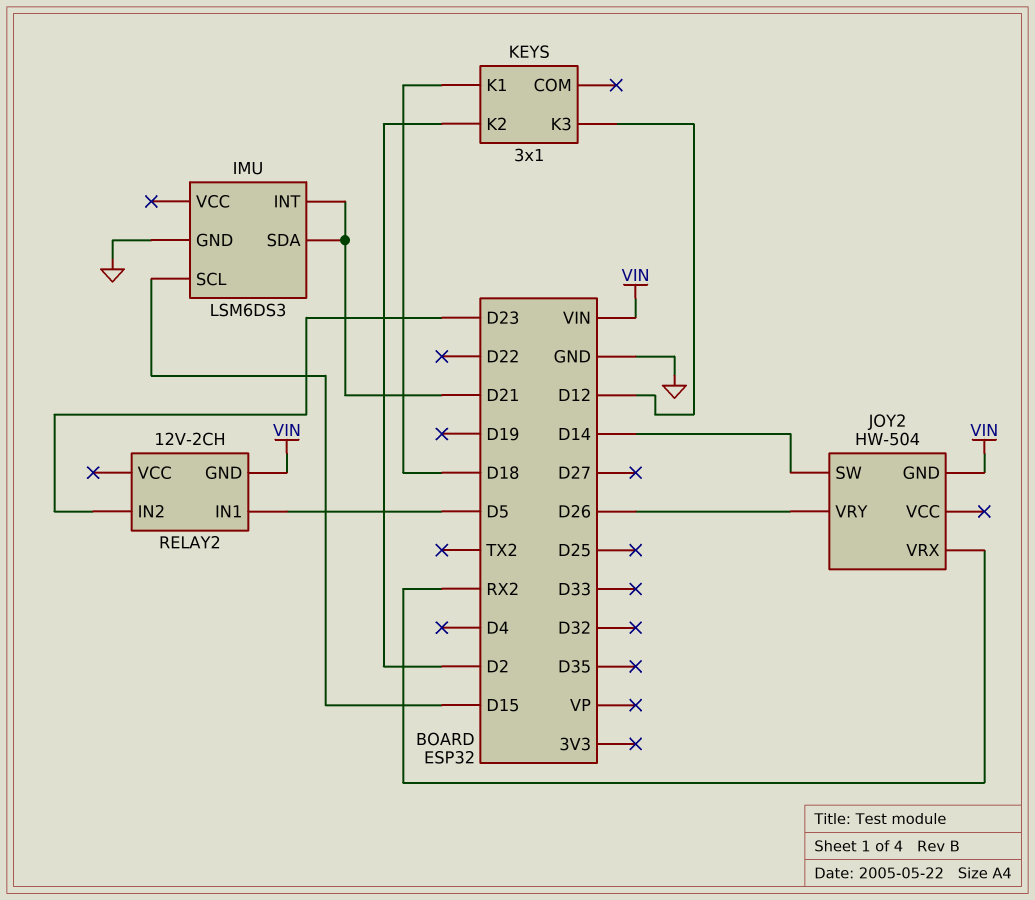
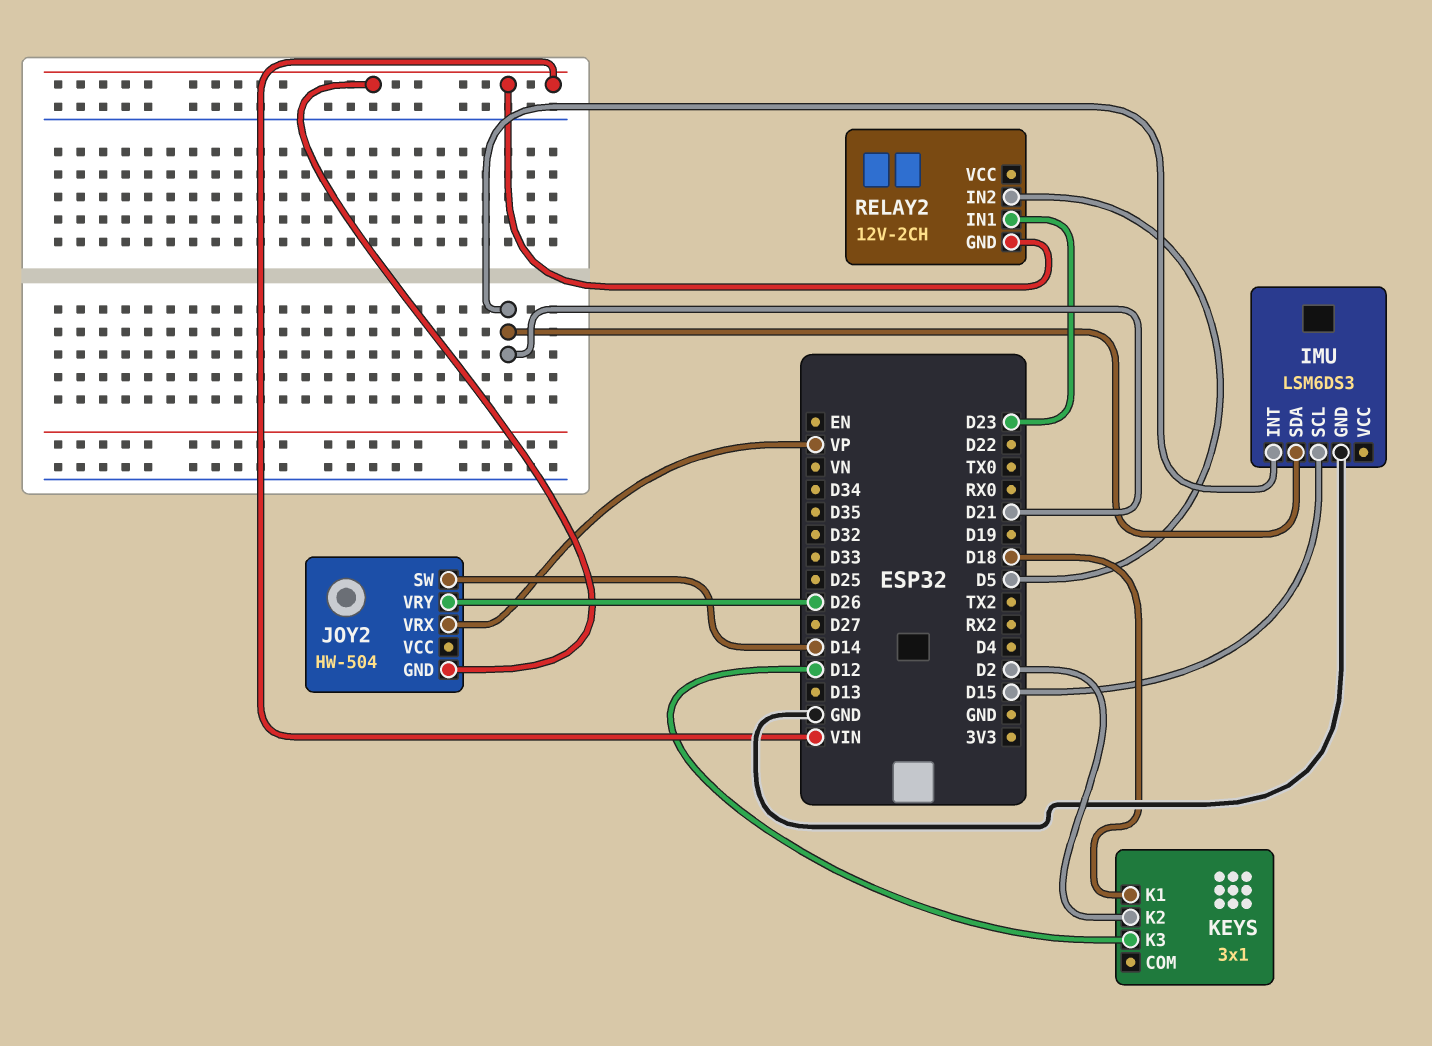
JOY2 pin VRX: RX2 -> VP
RELAY2 pin IN1: D5 -> D23
RELAY2 pin IN2: D23 -> D5

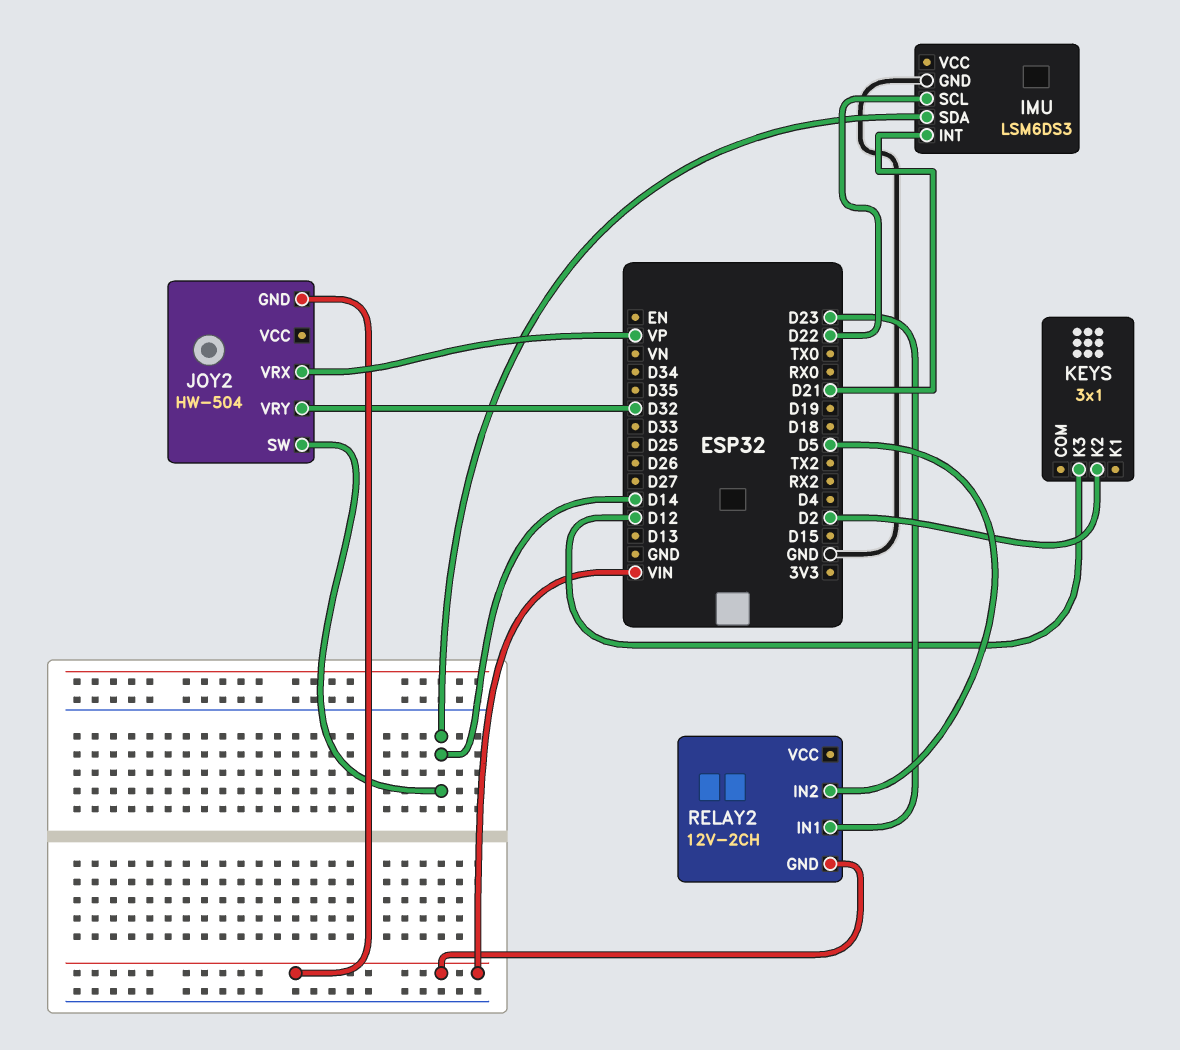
IMU pin SCL: D15 -> D22
IMU pin SDA: D21 -> D14
JOY2 pin VRY: D26 -> D32
KEYS pin K1: D18 -> none

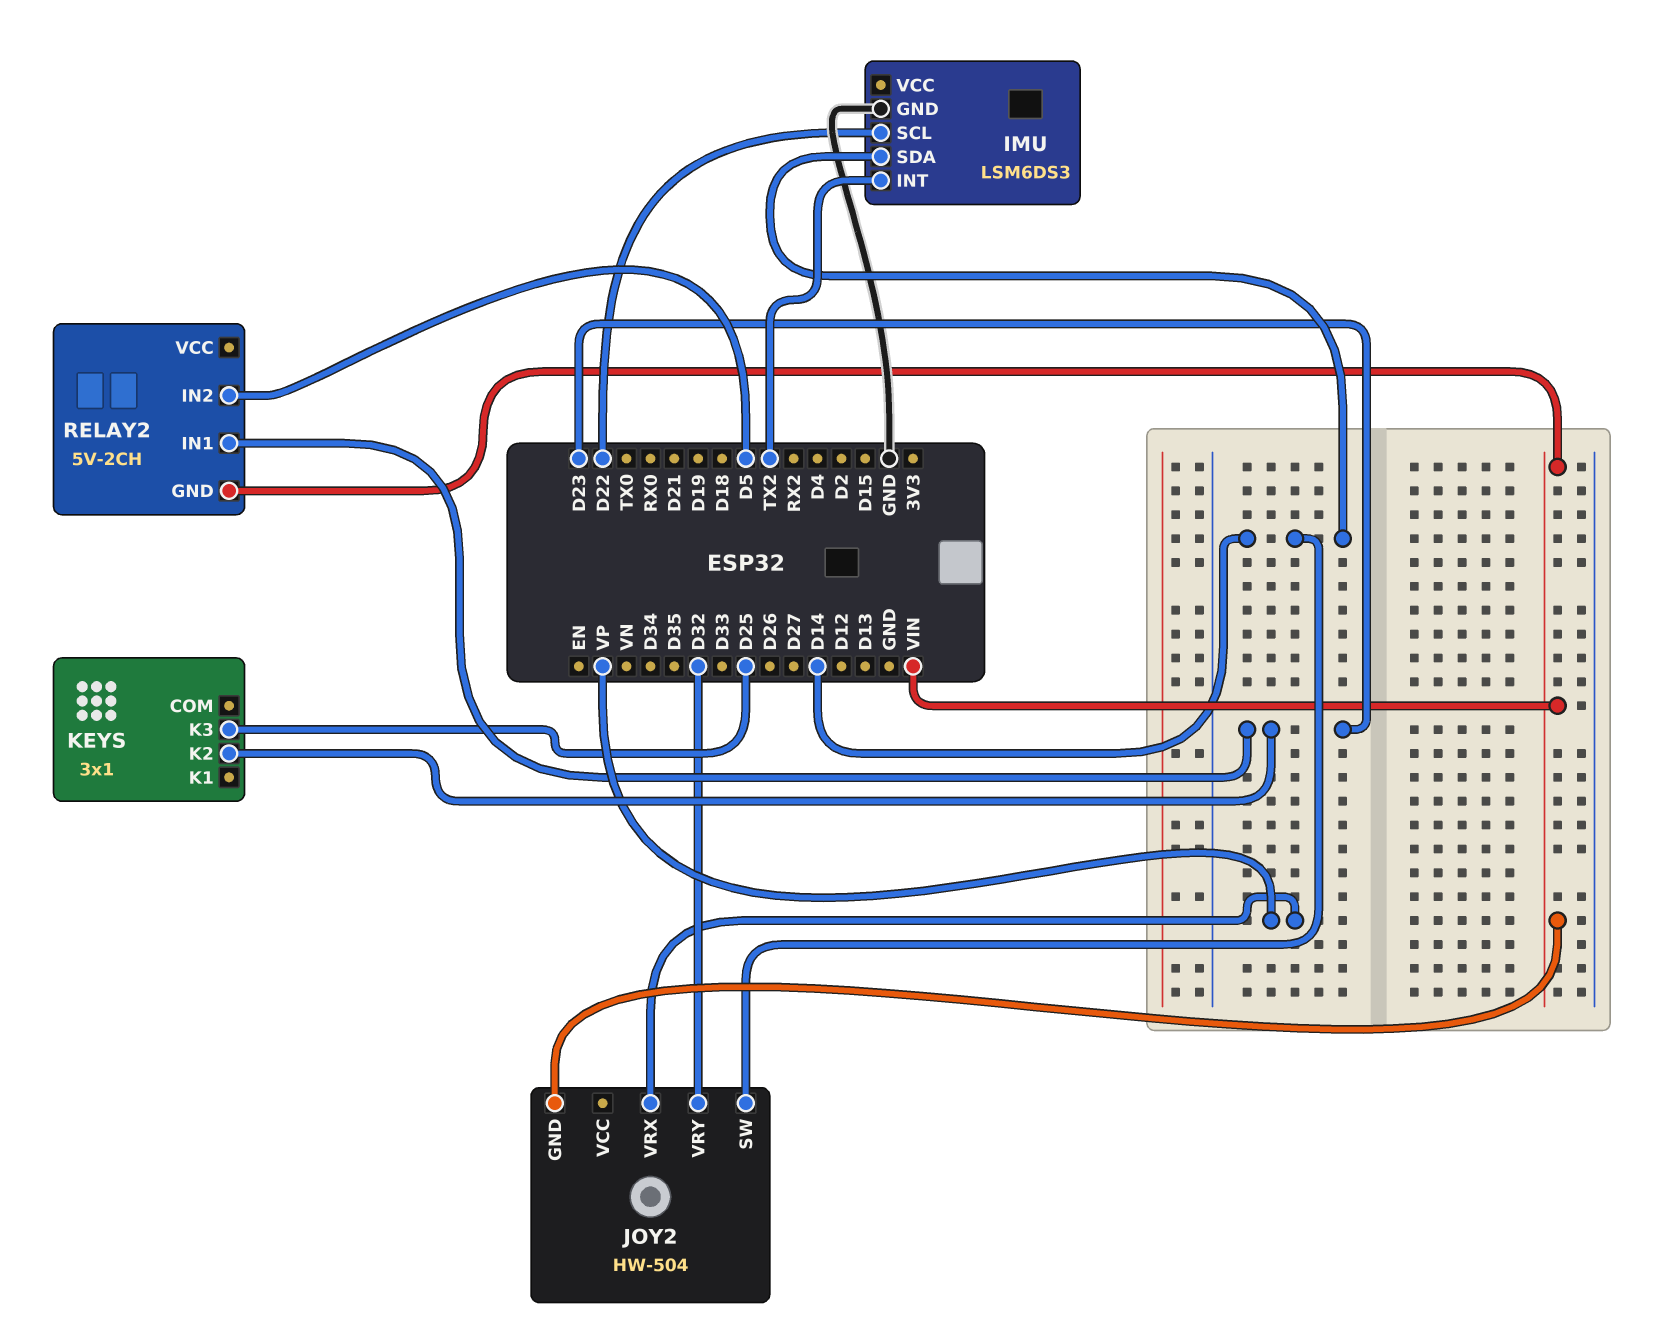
IMU pin INT: D21 -> TX2
KEYS pin K2: D2 -> D23
KEYS pin K3: D12 -> D25
RELAY2: 12V-2CH -> 5V-2CH

